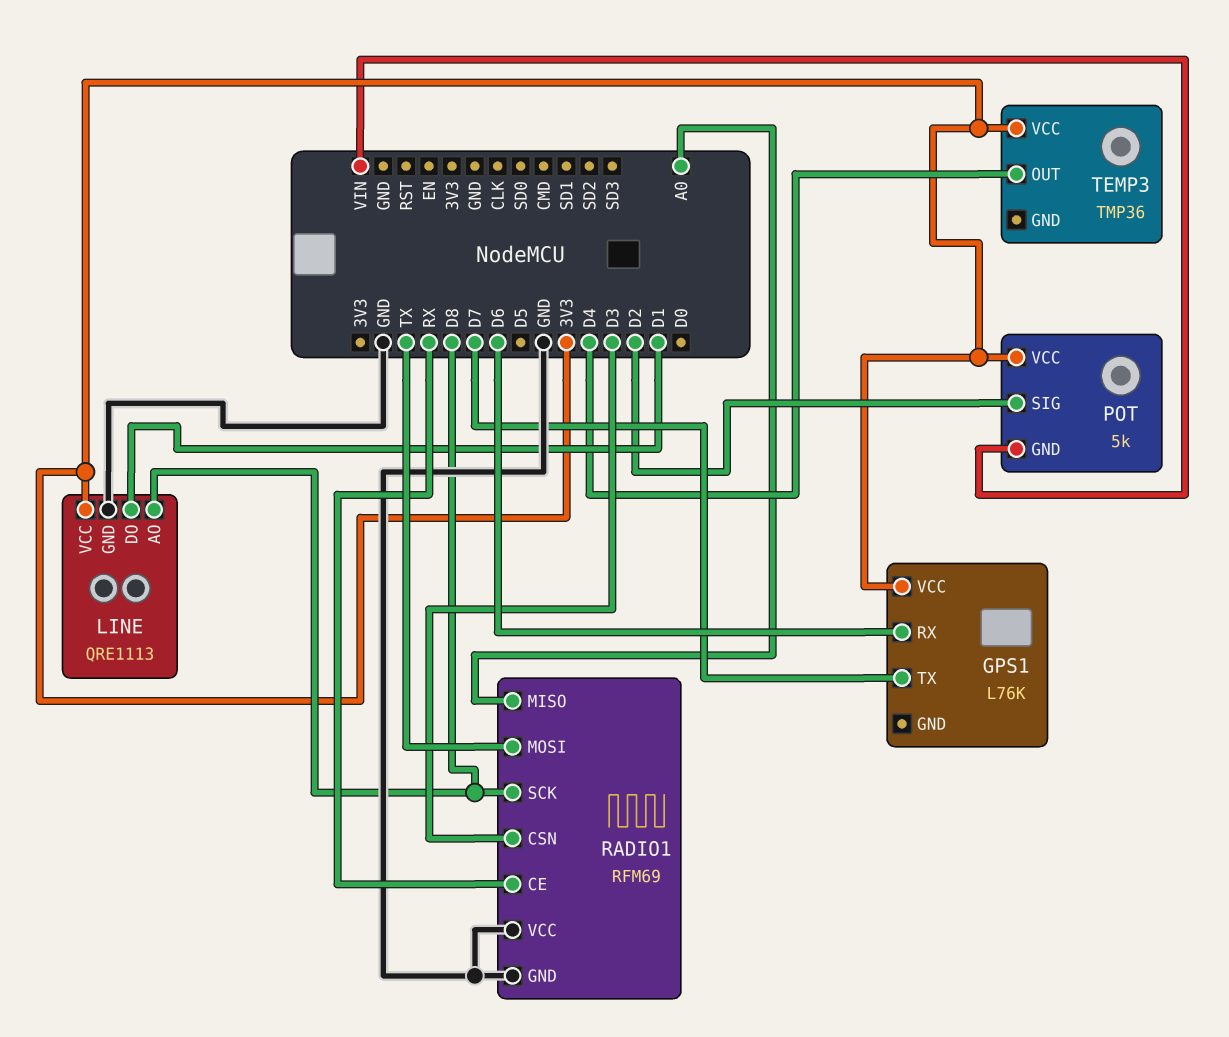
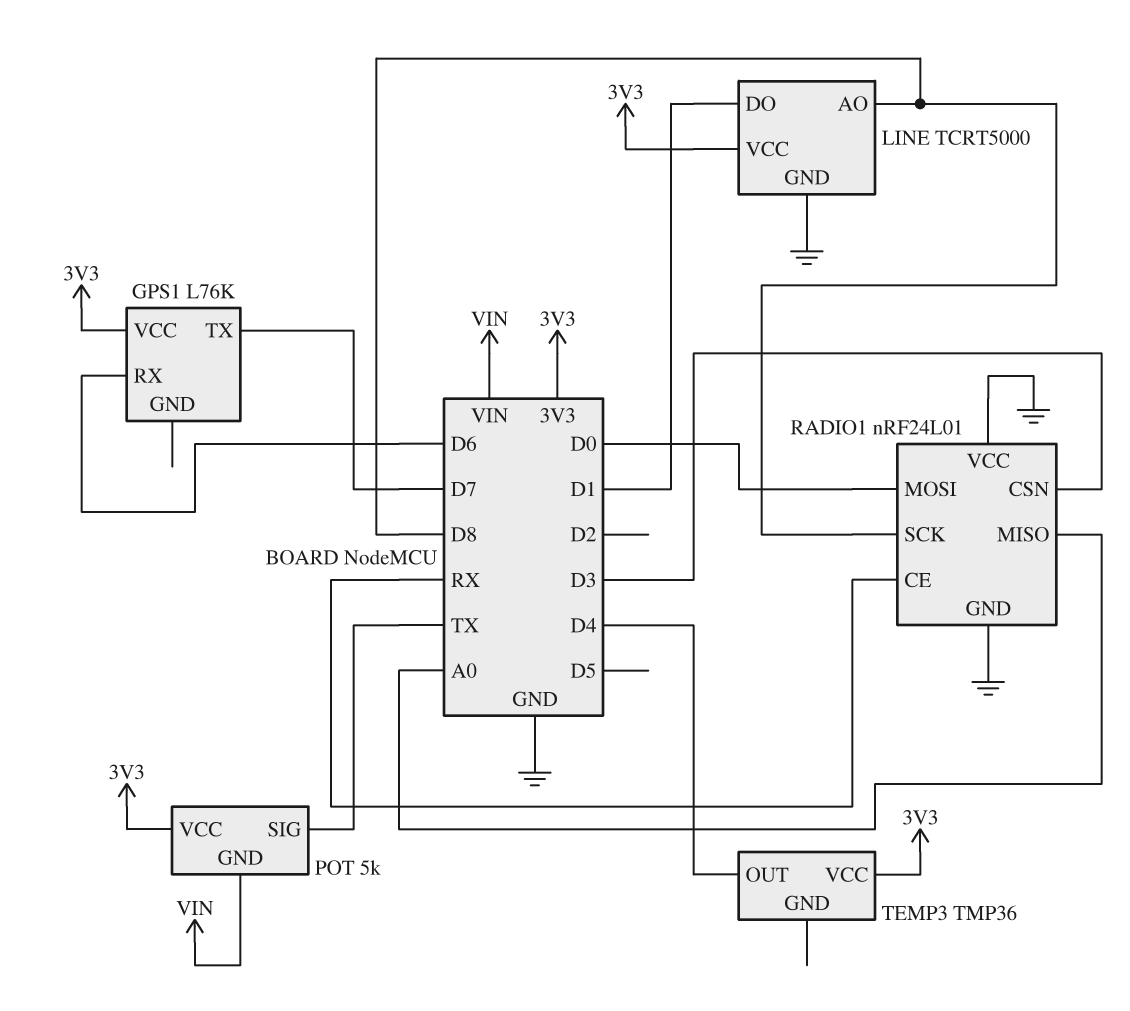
LINE: QRE1113 -> TCRT5000
POT pin SIG: D2 -> TX
RADIO1: RFM69 -> nRF24L01
RADIO1 pin MOSI: TX -> D0

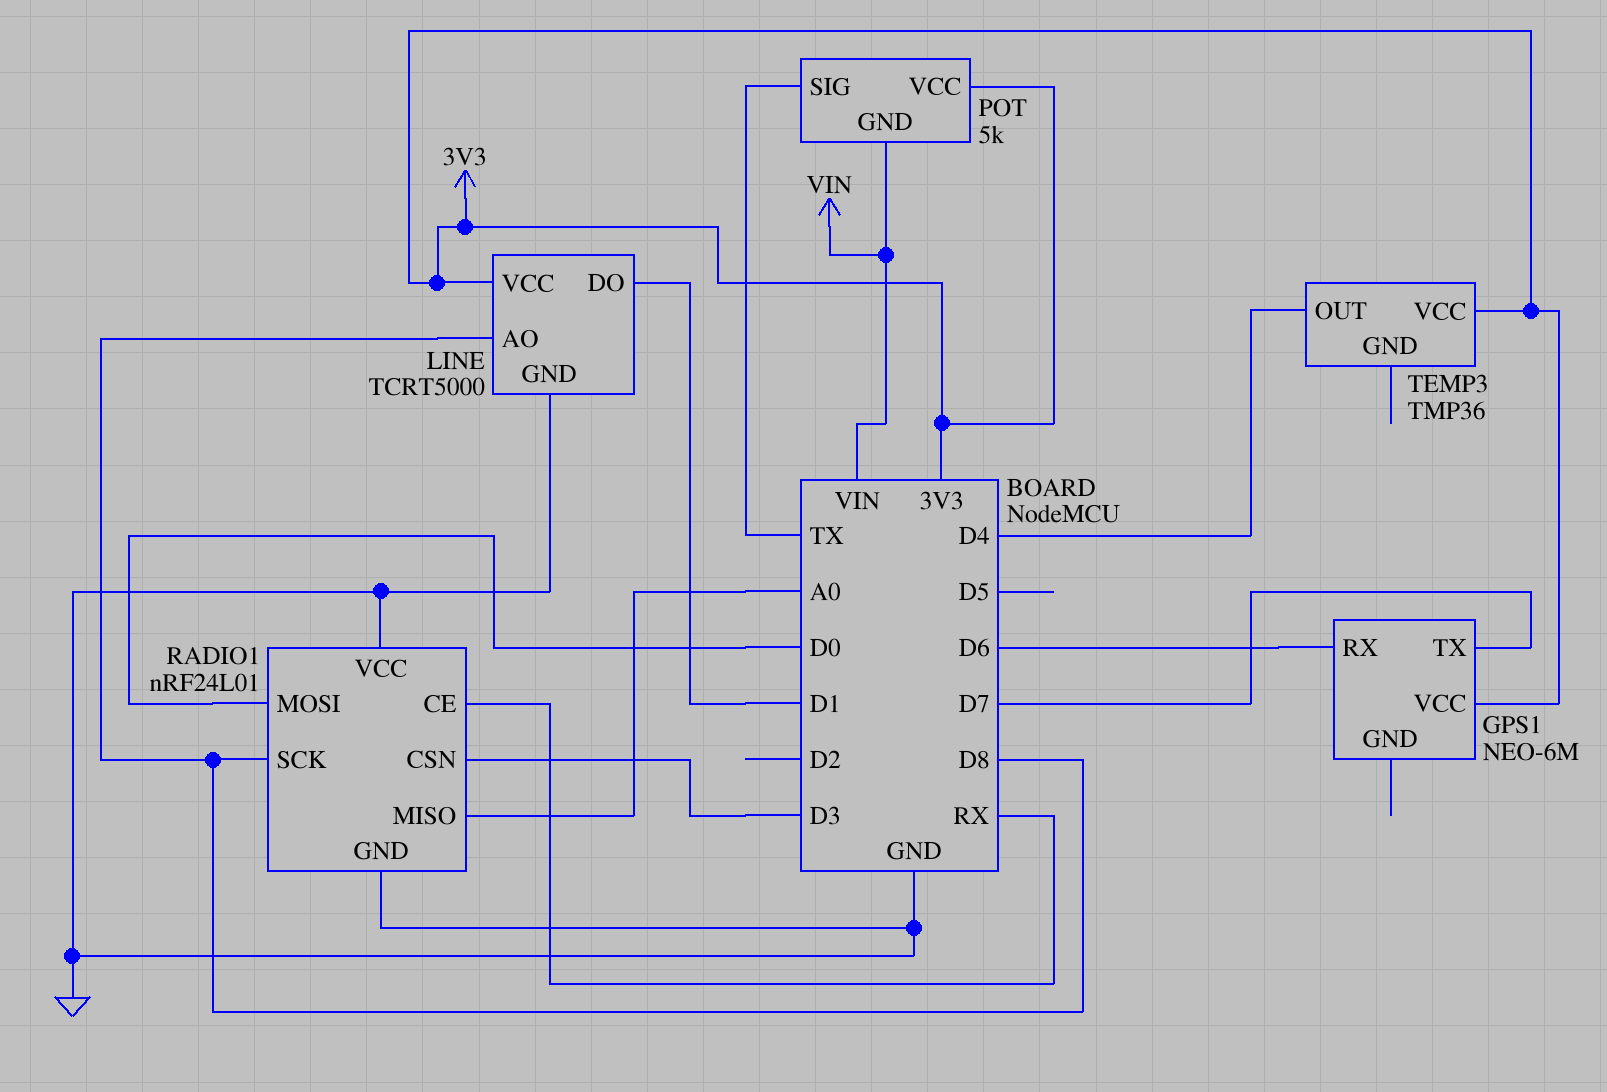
GPS1: L76K -> NEO-6M

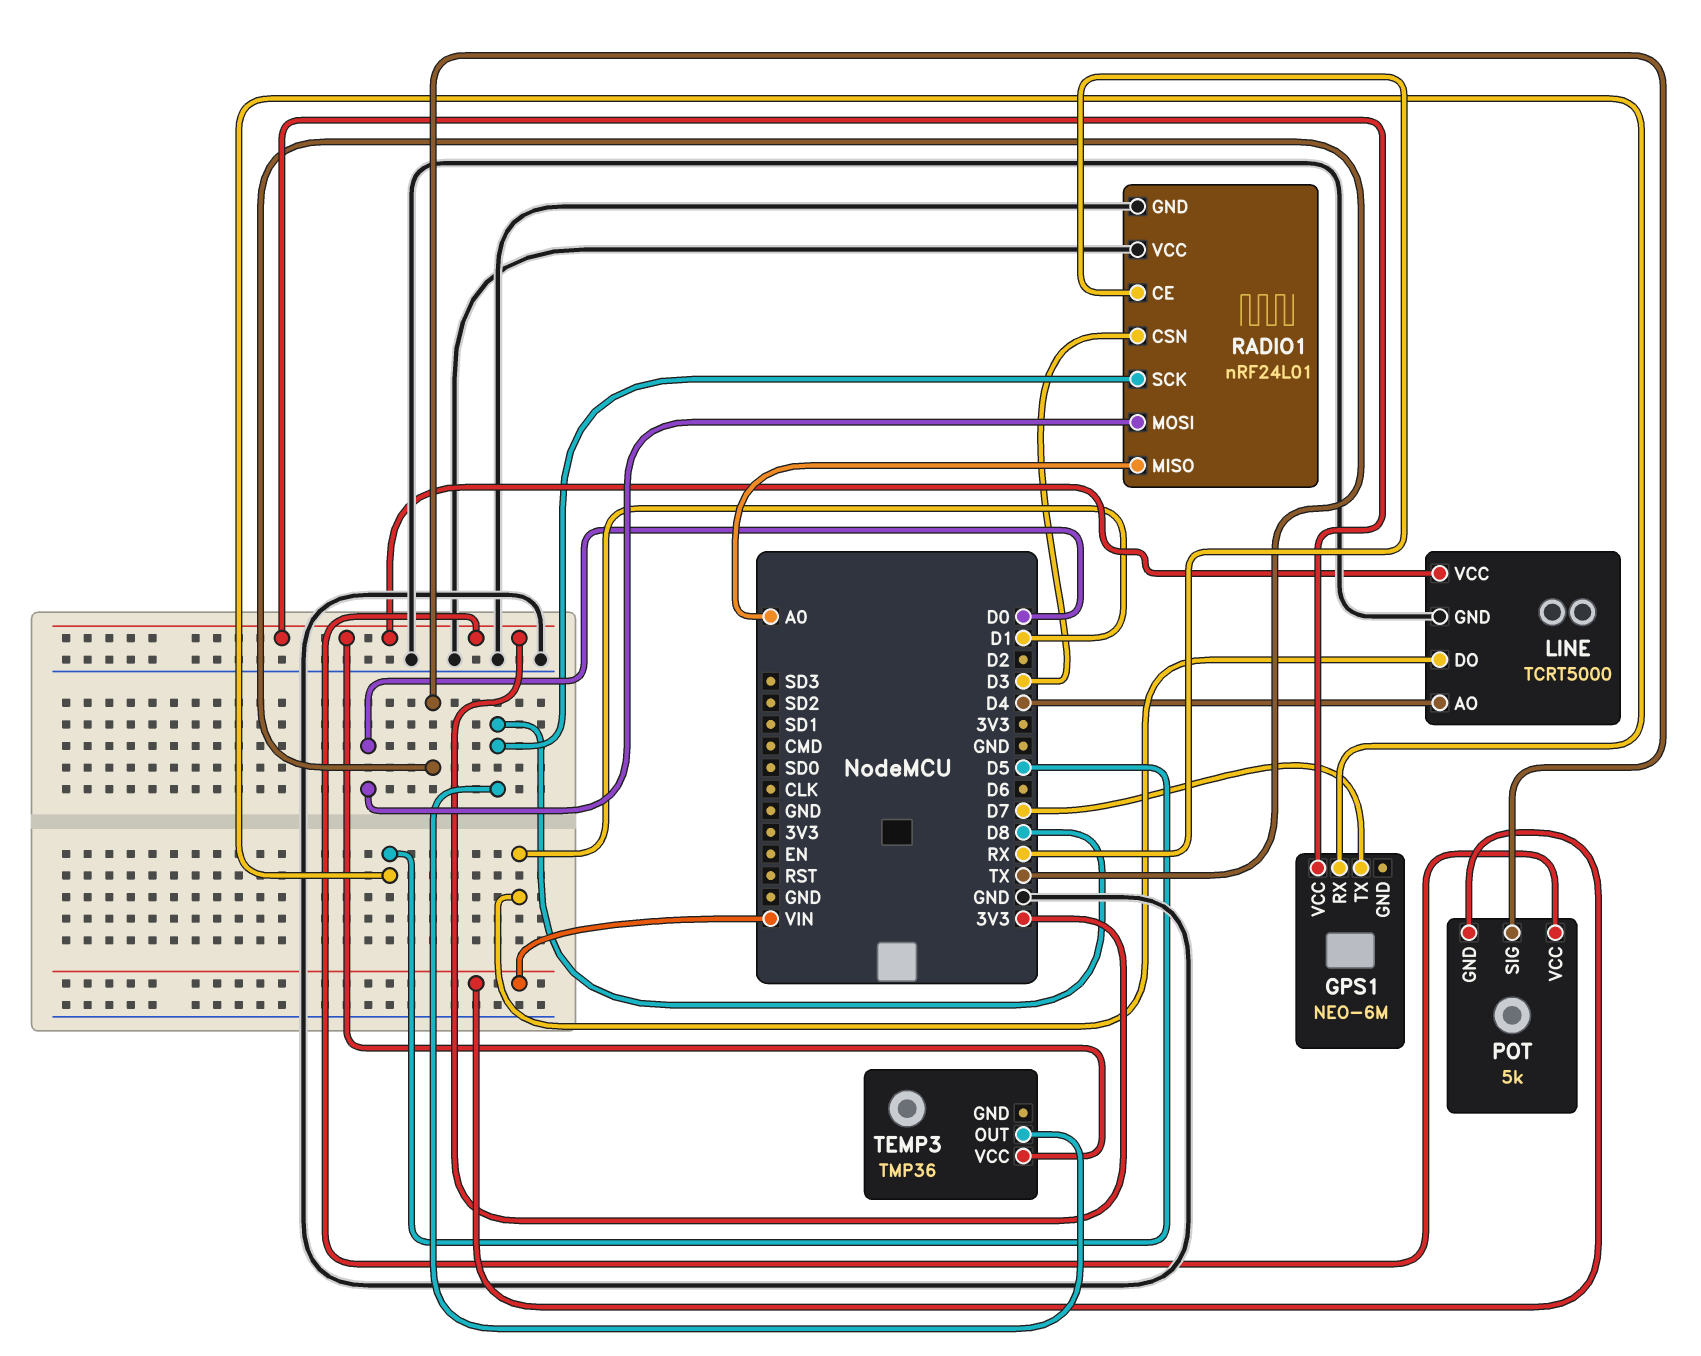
GPS1 pin RX: D6 -> D5
LINE pin AO: D8 -> D4
TEMP3 pin OUT: D4 -> D8

